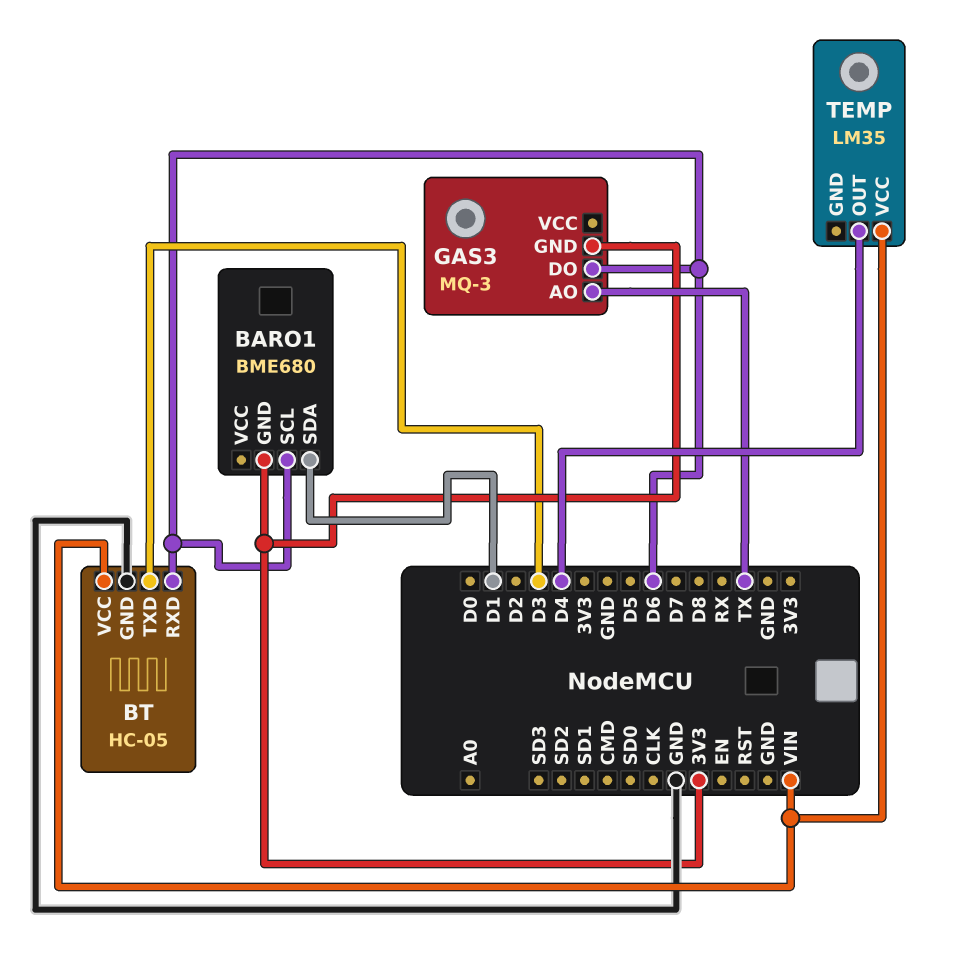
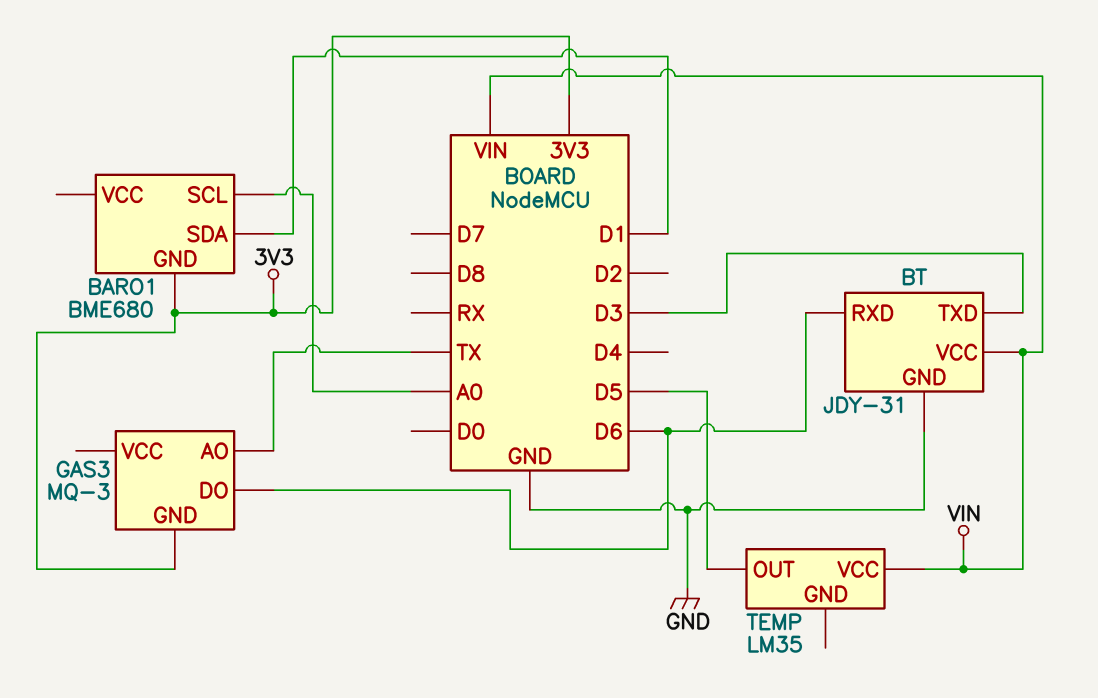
BARO1 pin SCL: D6 -> A0
BT: HC-05 -> JDY-31
TEMP pin OUT: D4 -> D5

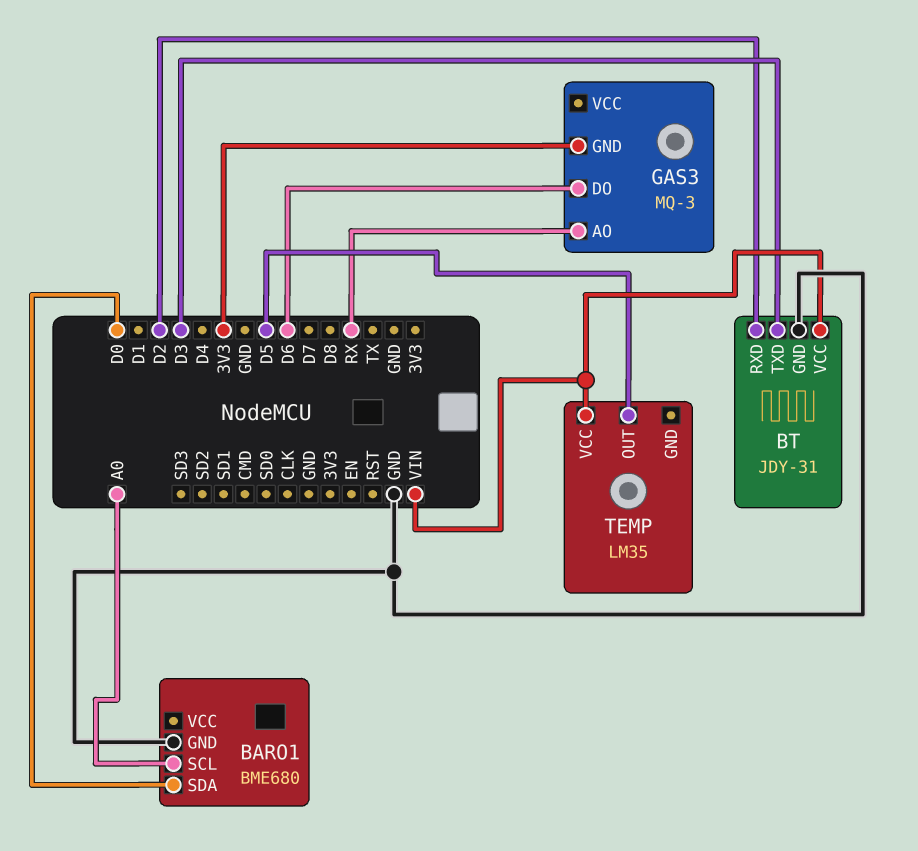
BARO1 pin GND: 3V3 -> GND
BARO1 pin SDA: D1 -> D0
BT pin RXD: D6 -> D2
GAS3 pin AO: TX -> RX

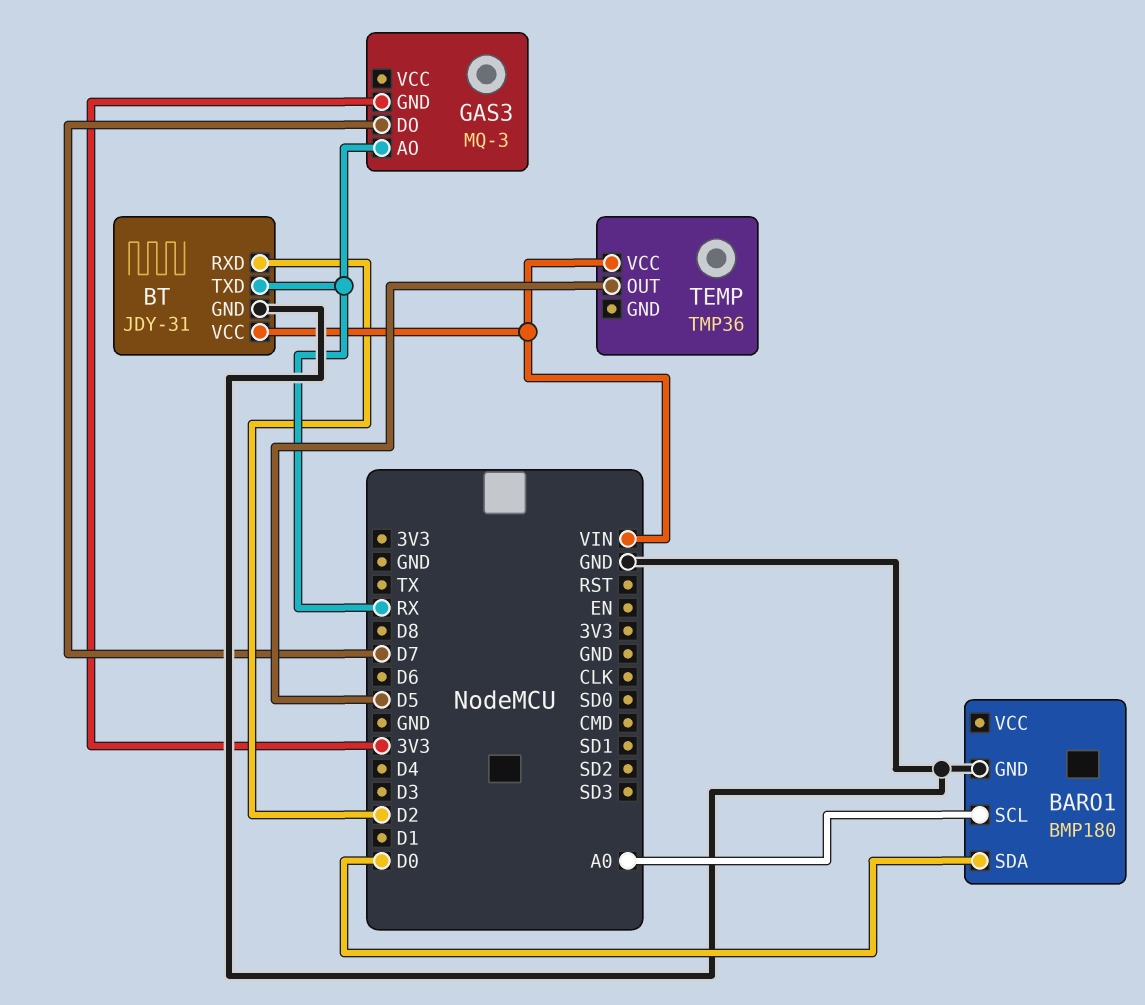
BARO1: BME680 -> BMP180
BT pin TXD: D3 -> RX
GAS3 pin DO: D6 -> D7
TEMP: LM35 -> TMP36

